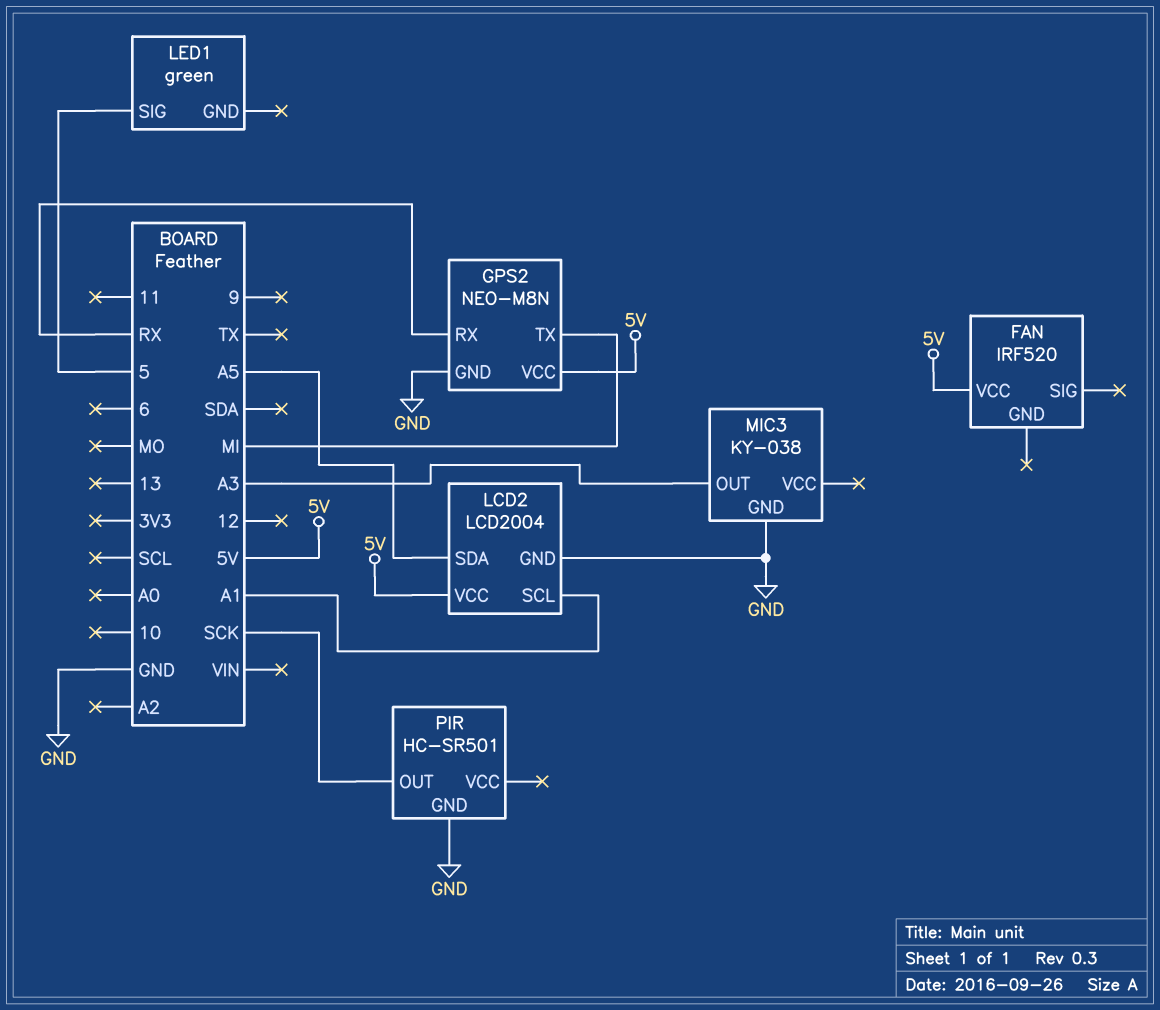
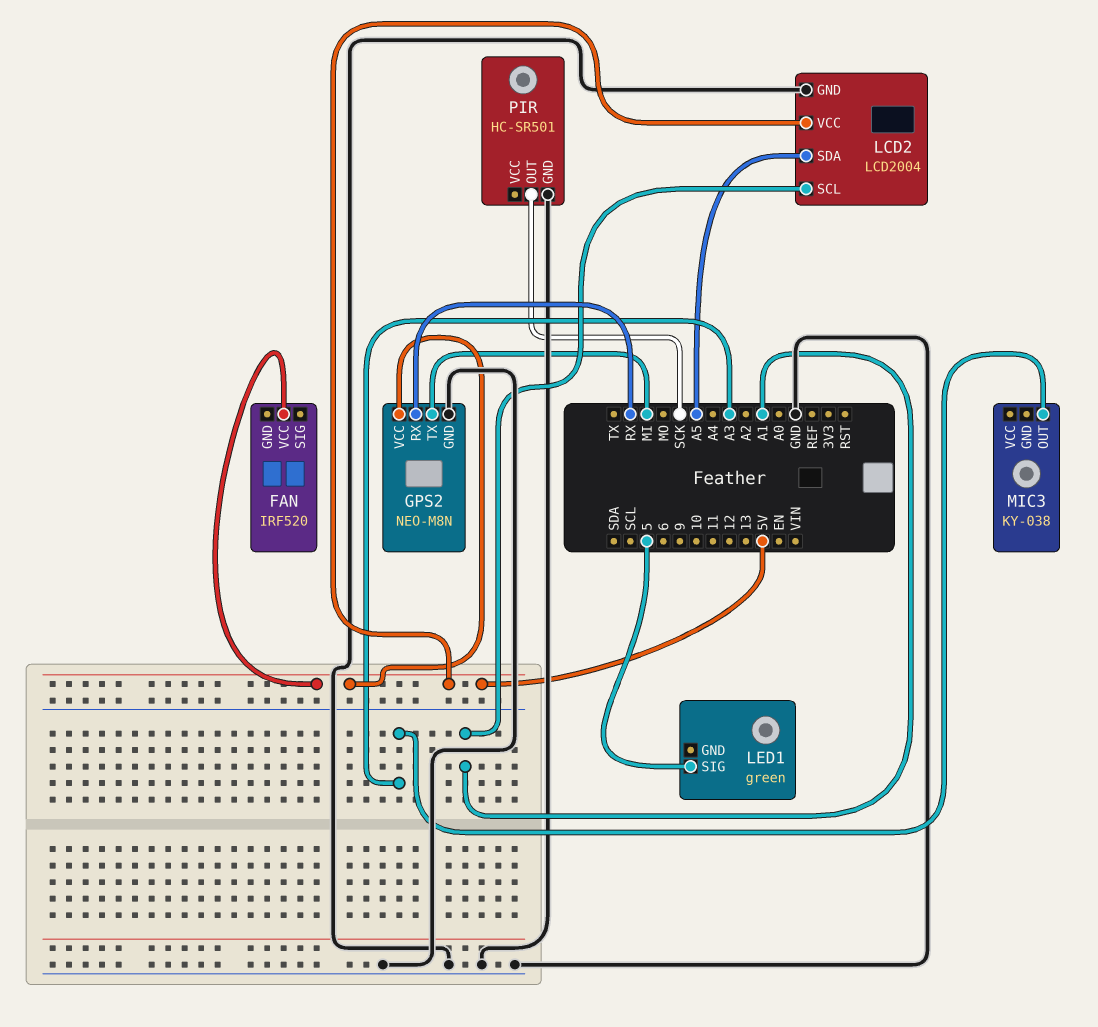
MIC3 pin GND: GND -> none

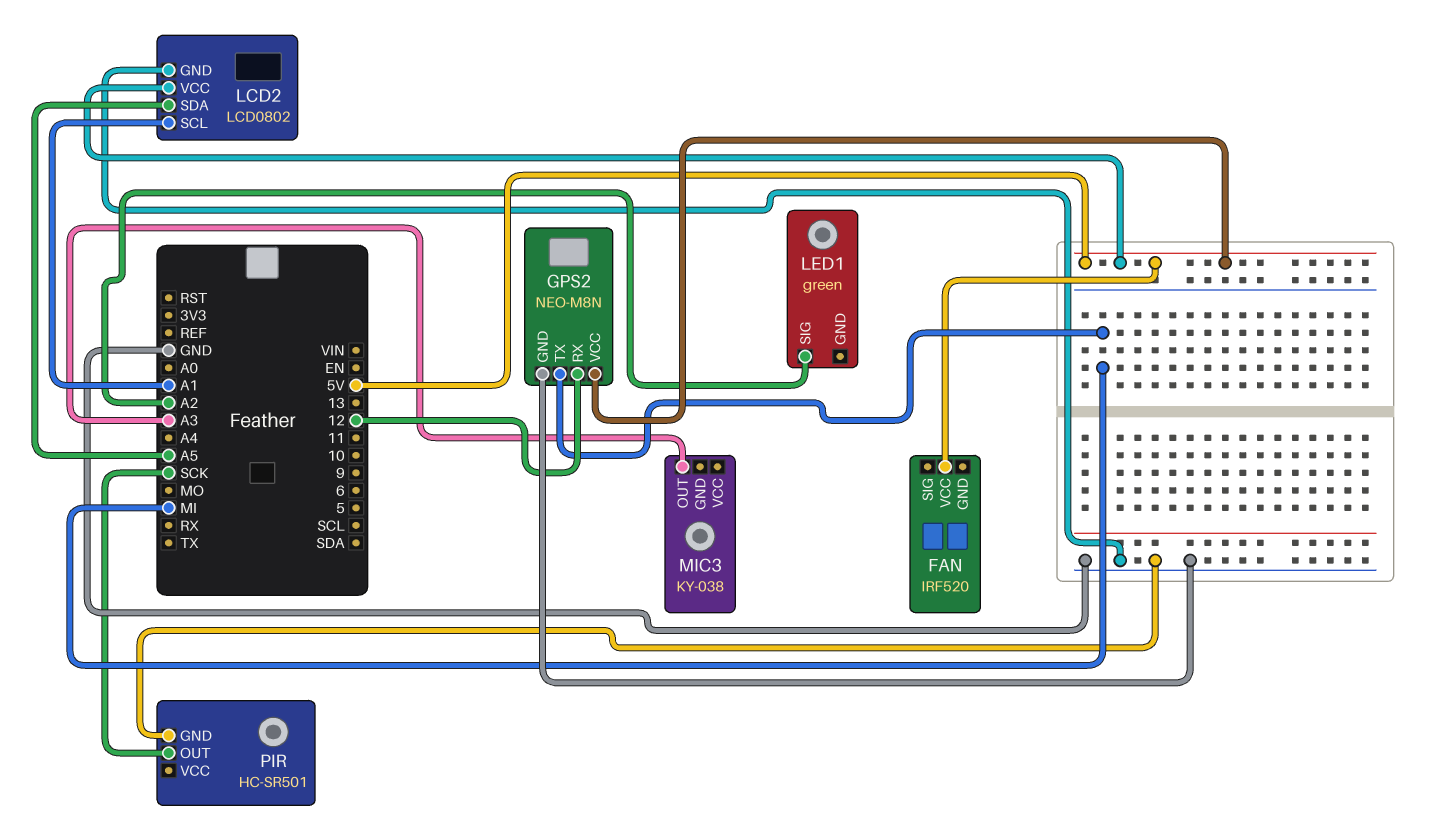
GPS2 pin RX: RX -> 12
LCD2: LCD2004 -> LCD0802
LED1 pin SIG: 5 -> A2

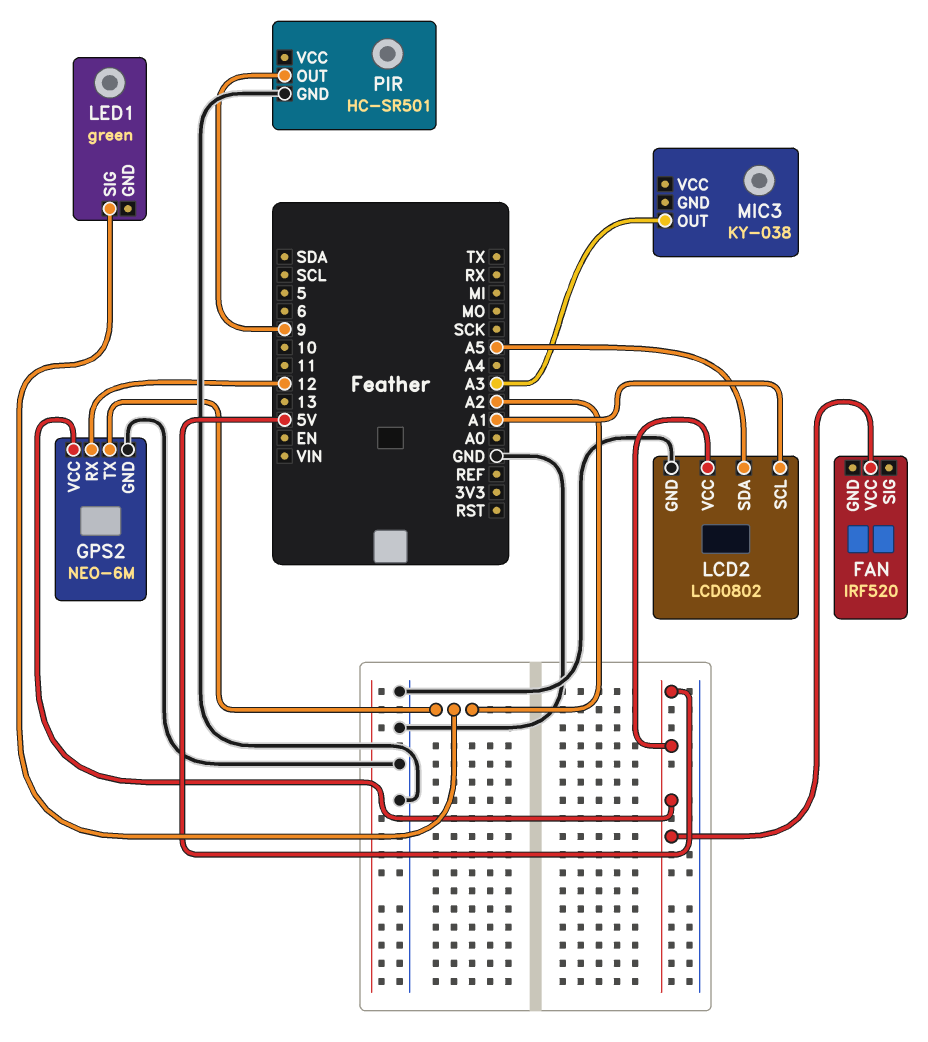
GPS2: NEO-M8N -> NEO-6M
GPS2 pin TX: MI -> A2
PIR pin OUT: SCK -> 9

